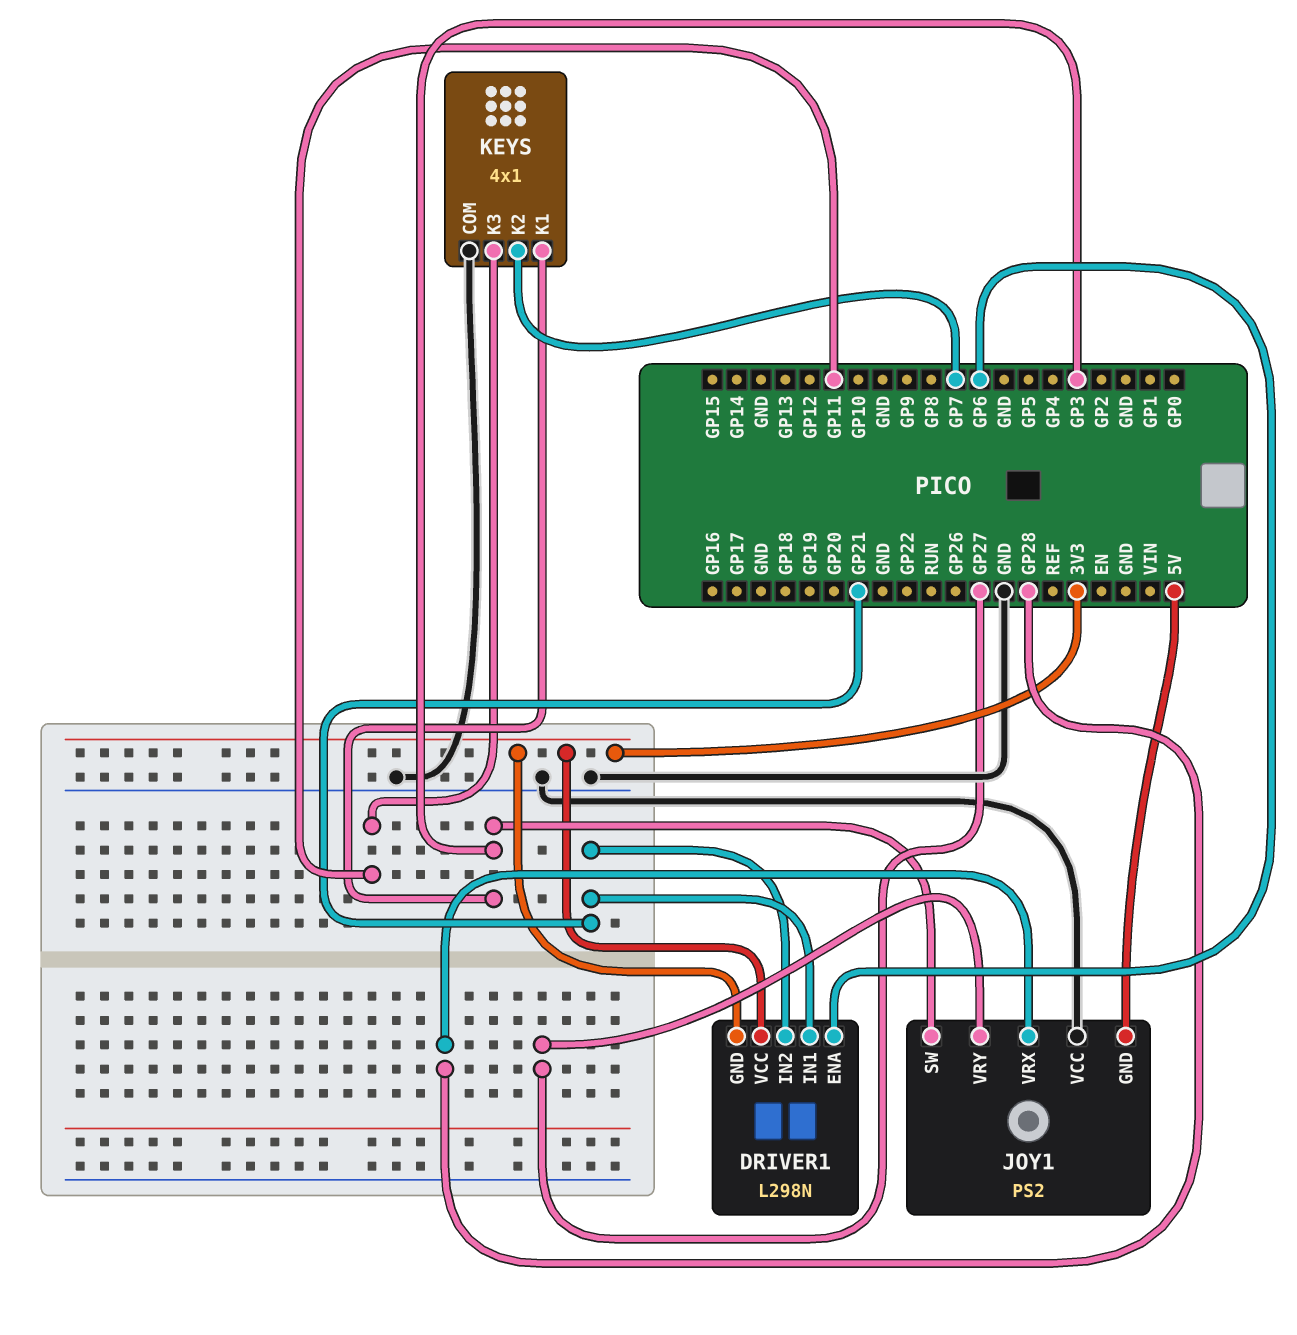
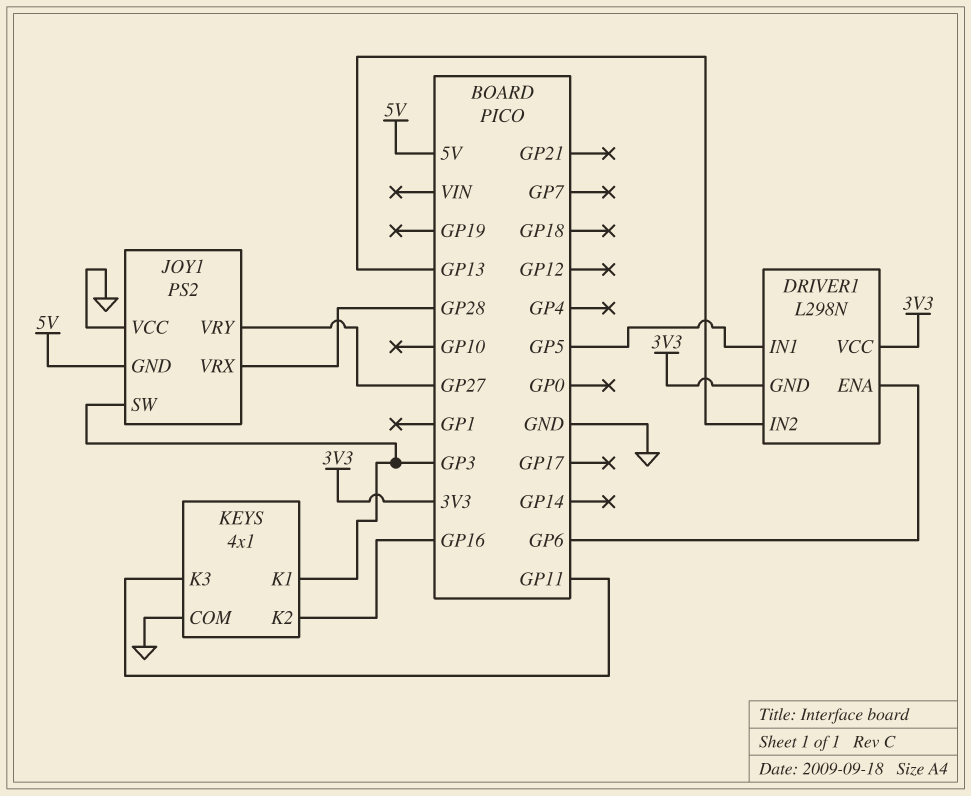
DRIVER1 pin IN1: GP21 -> GP5
DRIVER1 pin IN2: GP21 -> GP13
KEYS pin K2: GP7 -> GP16

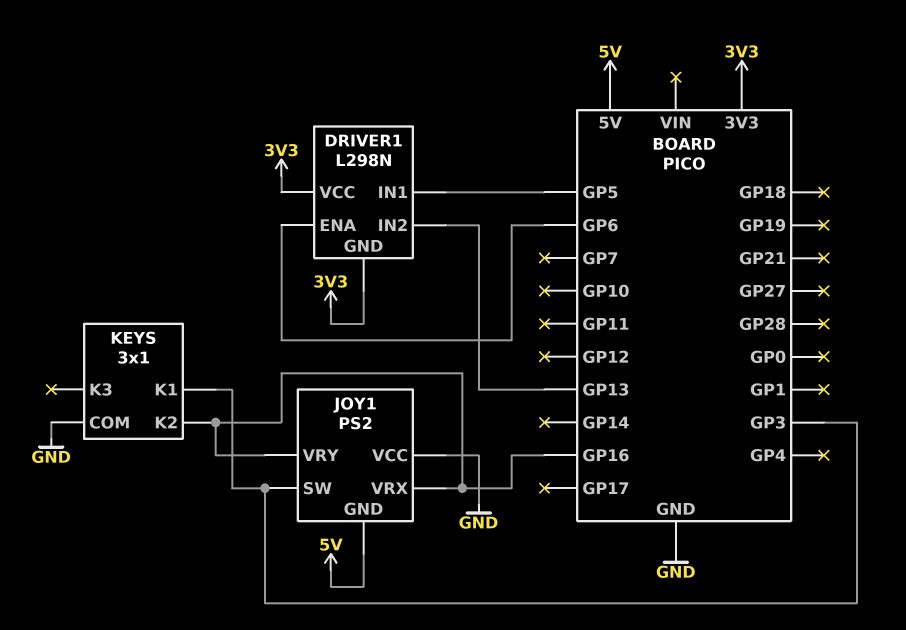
JOY1 pin VRX: GP28 -> GP16
JOY1 pin VRY: GP27 -> GP16
KEYS: 4x1 -> 3x1
KEYS pin K3: GP11 -> none

